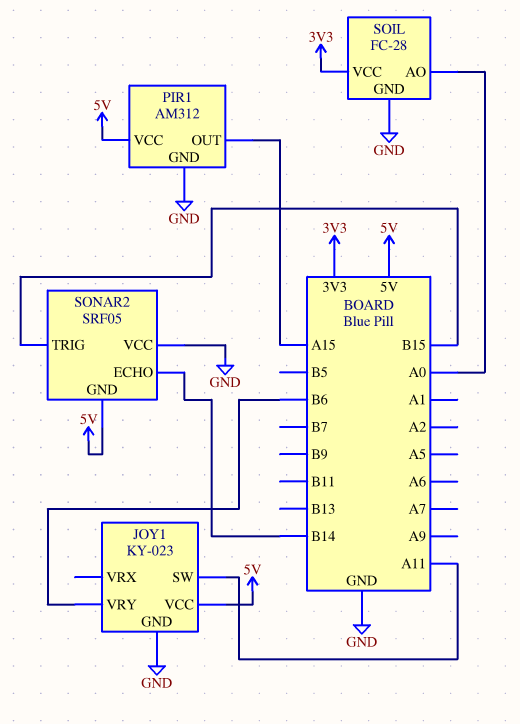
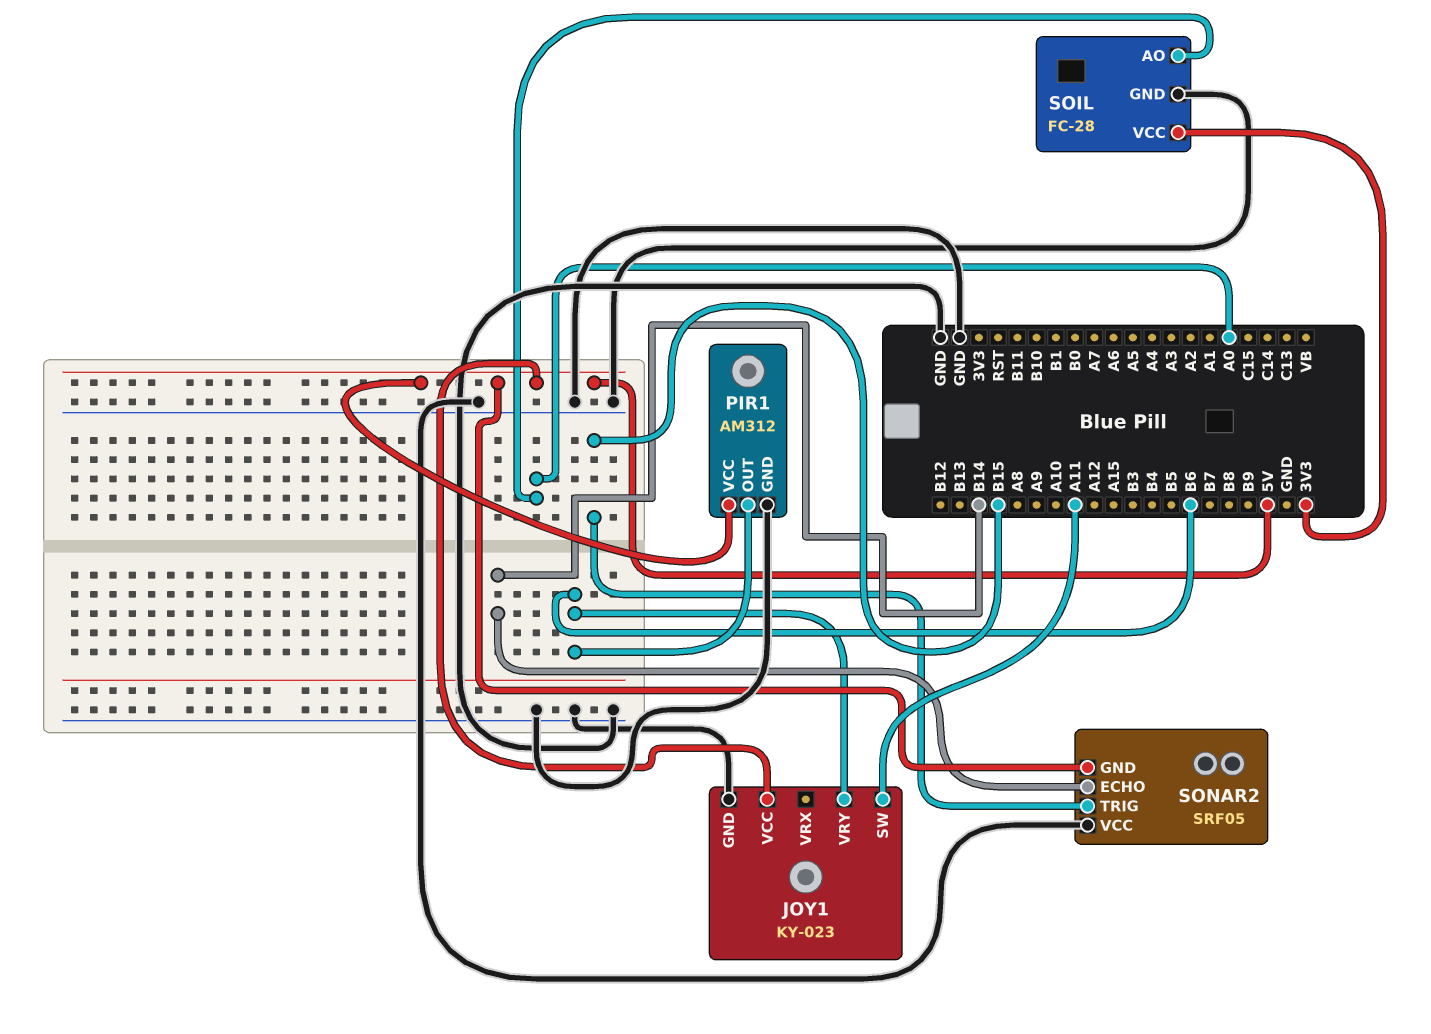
PIR1 pin OUT: A15 -> B6

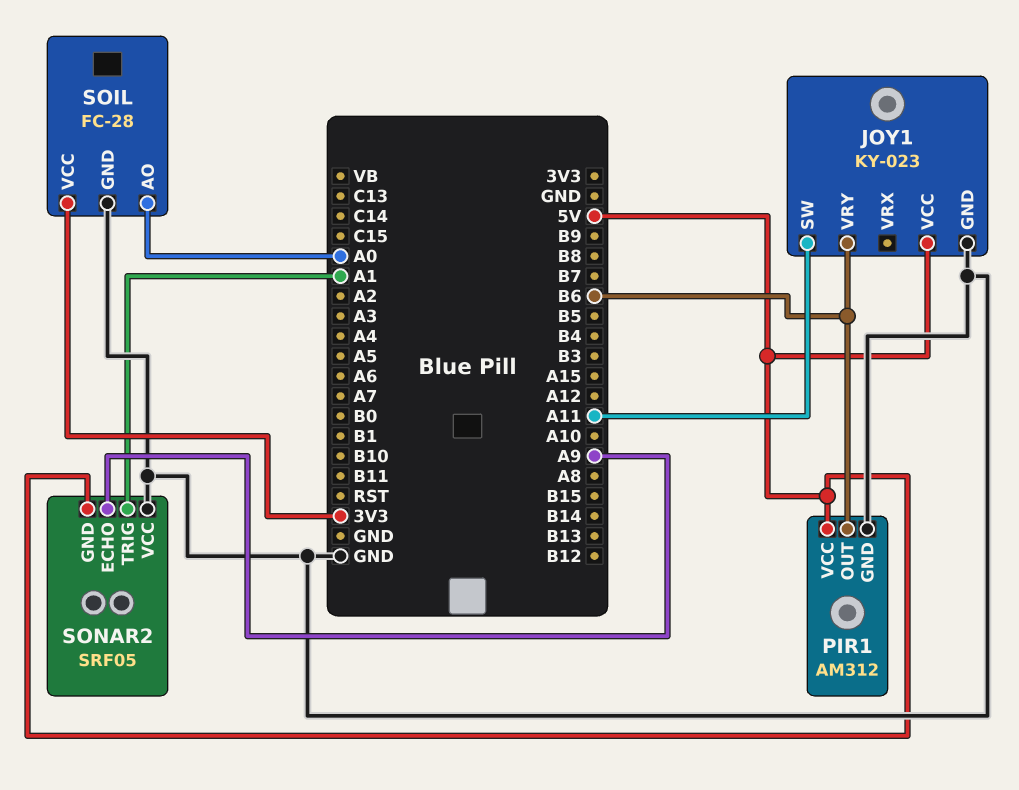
SONAR2 pin ECHO: B14 -> A9
SONAR2 pin TRIG: B15 -> A1

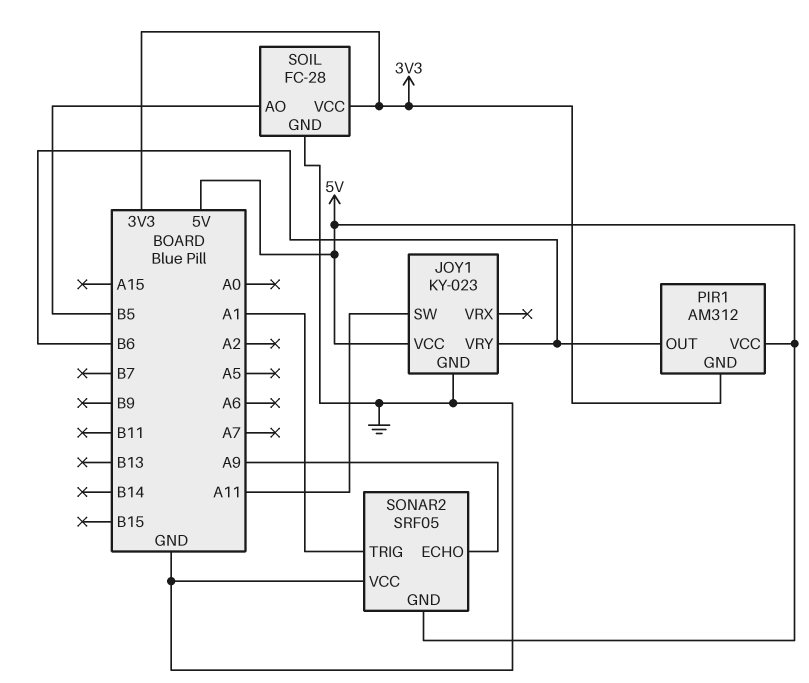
PIR1 pin GND: GND -> 3V3
SOIL pin AO: A0 -> B5

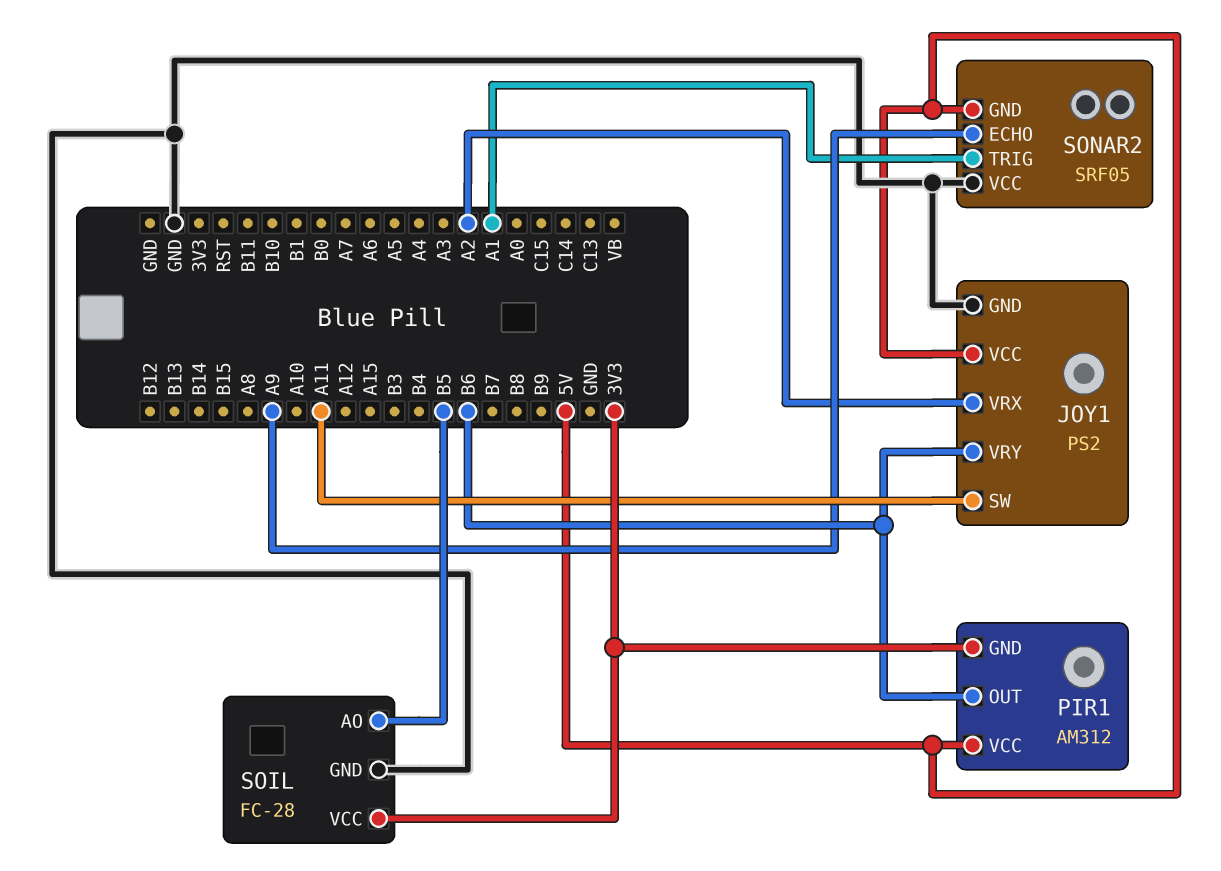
JOY1: KY-023 -> PS2
JOY1 pin VRX: none -> A2

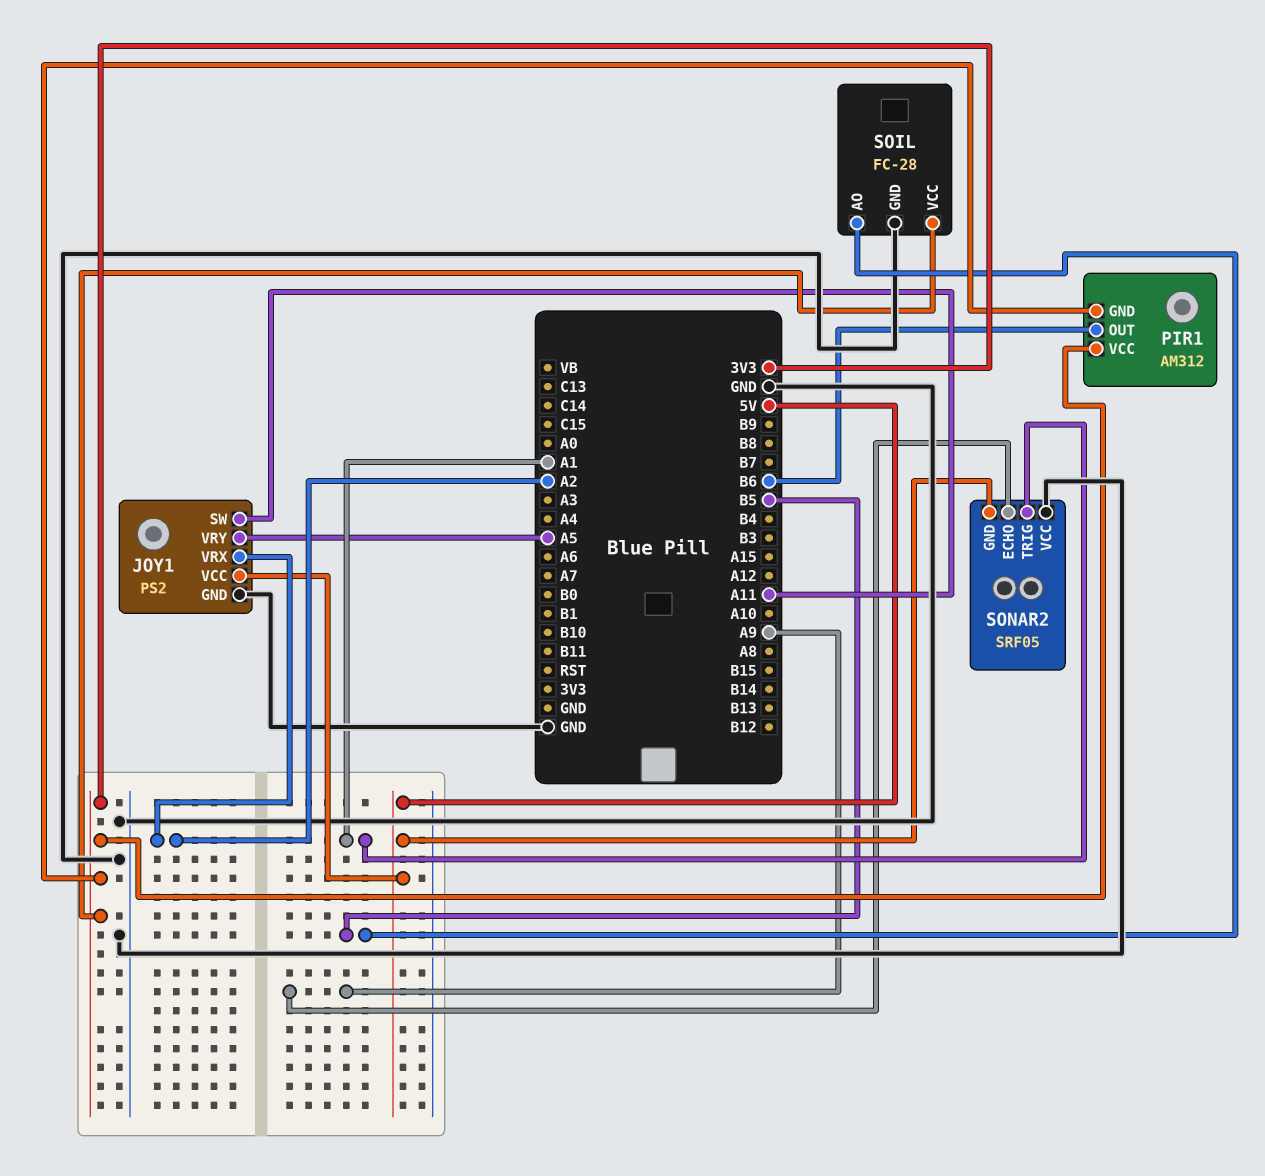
JOY1 pin VRY: B6 -> A5
PIR1 pin VCC: 5V -> 3V3

